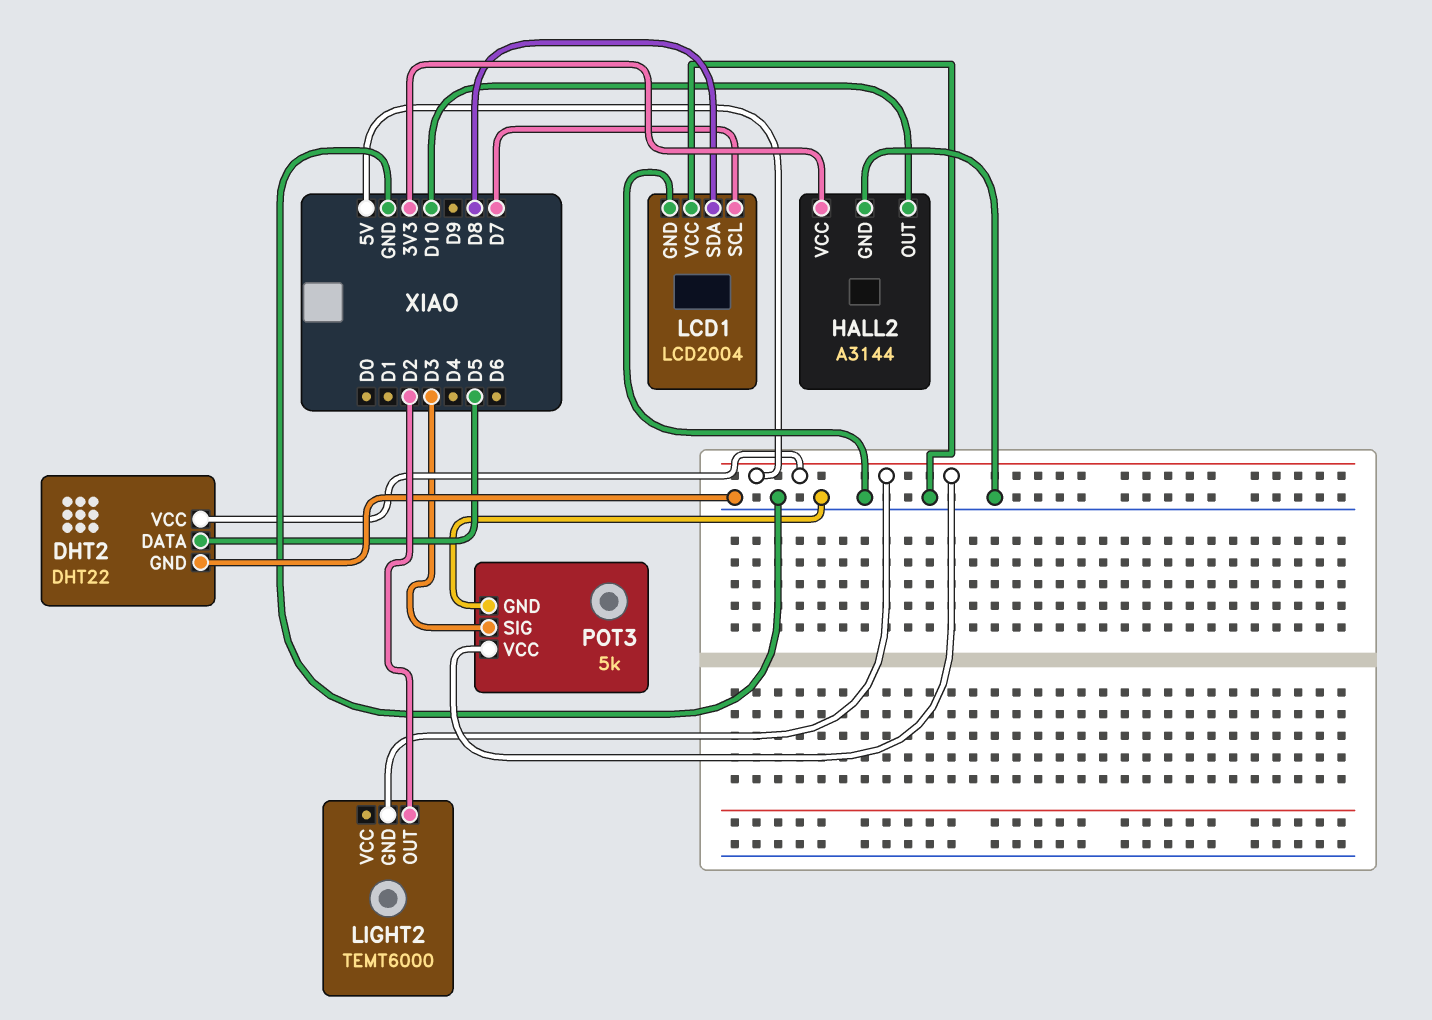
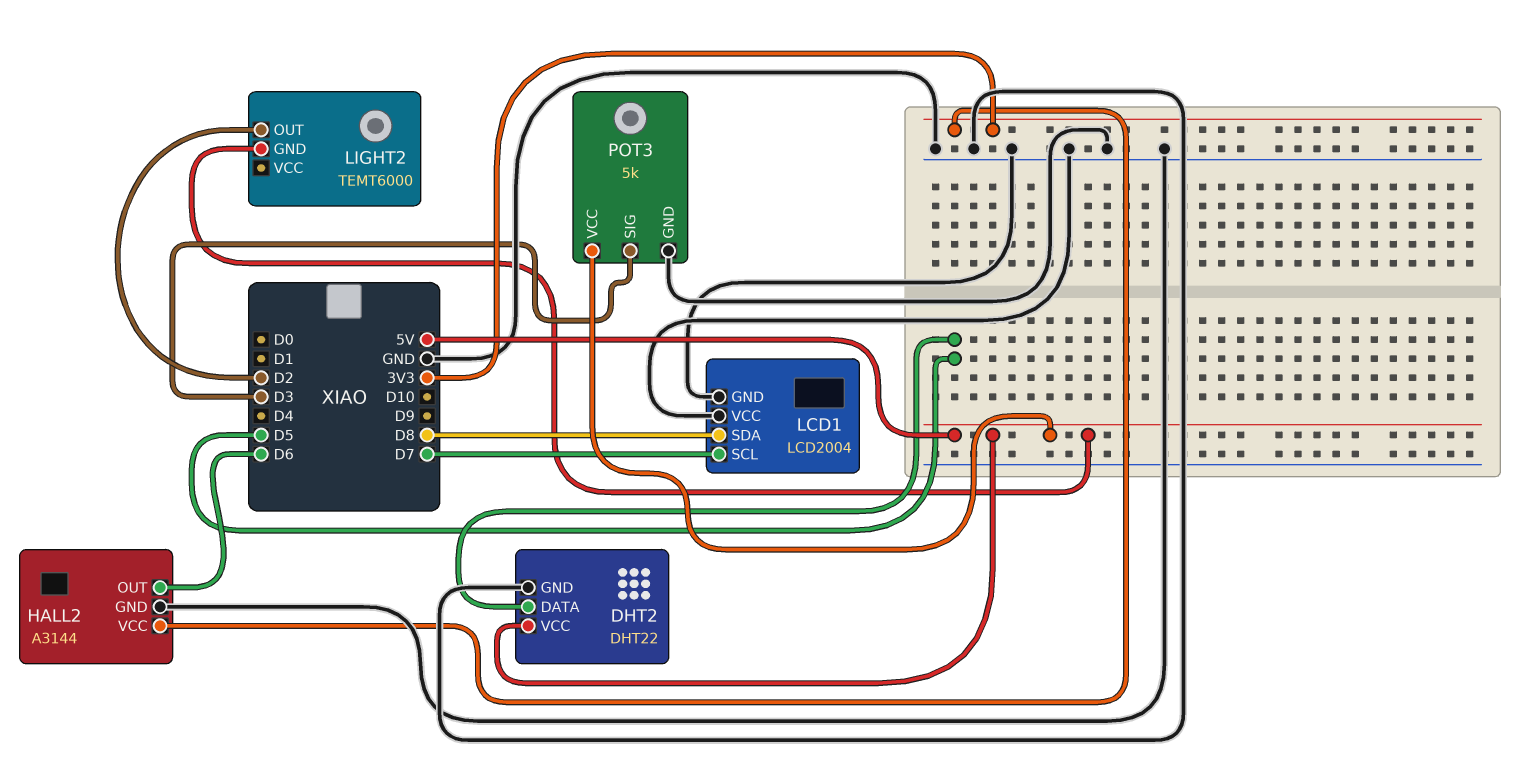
HALL2 pin OUT: D10 -> D6

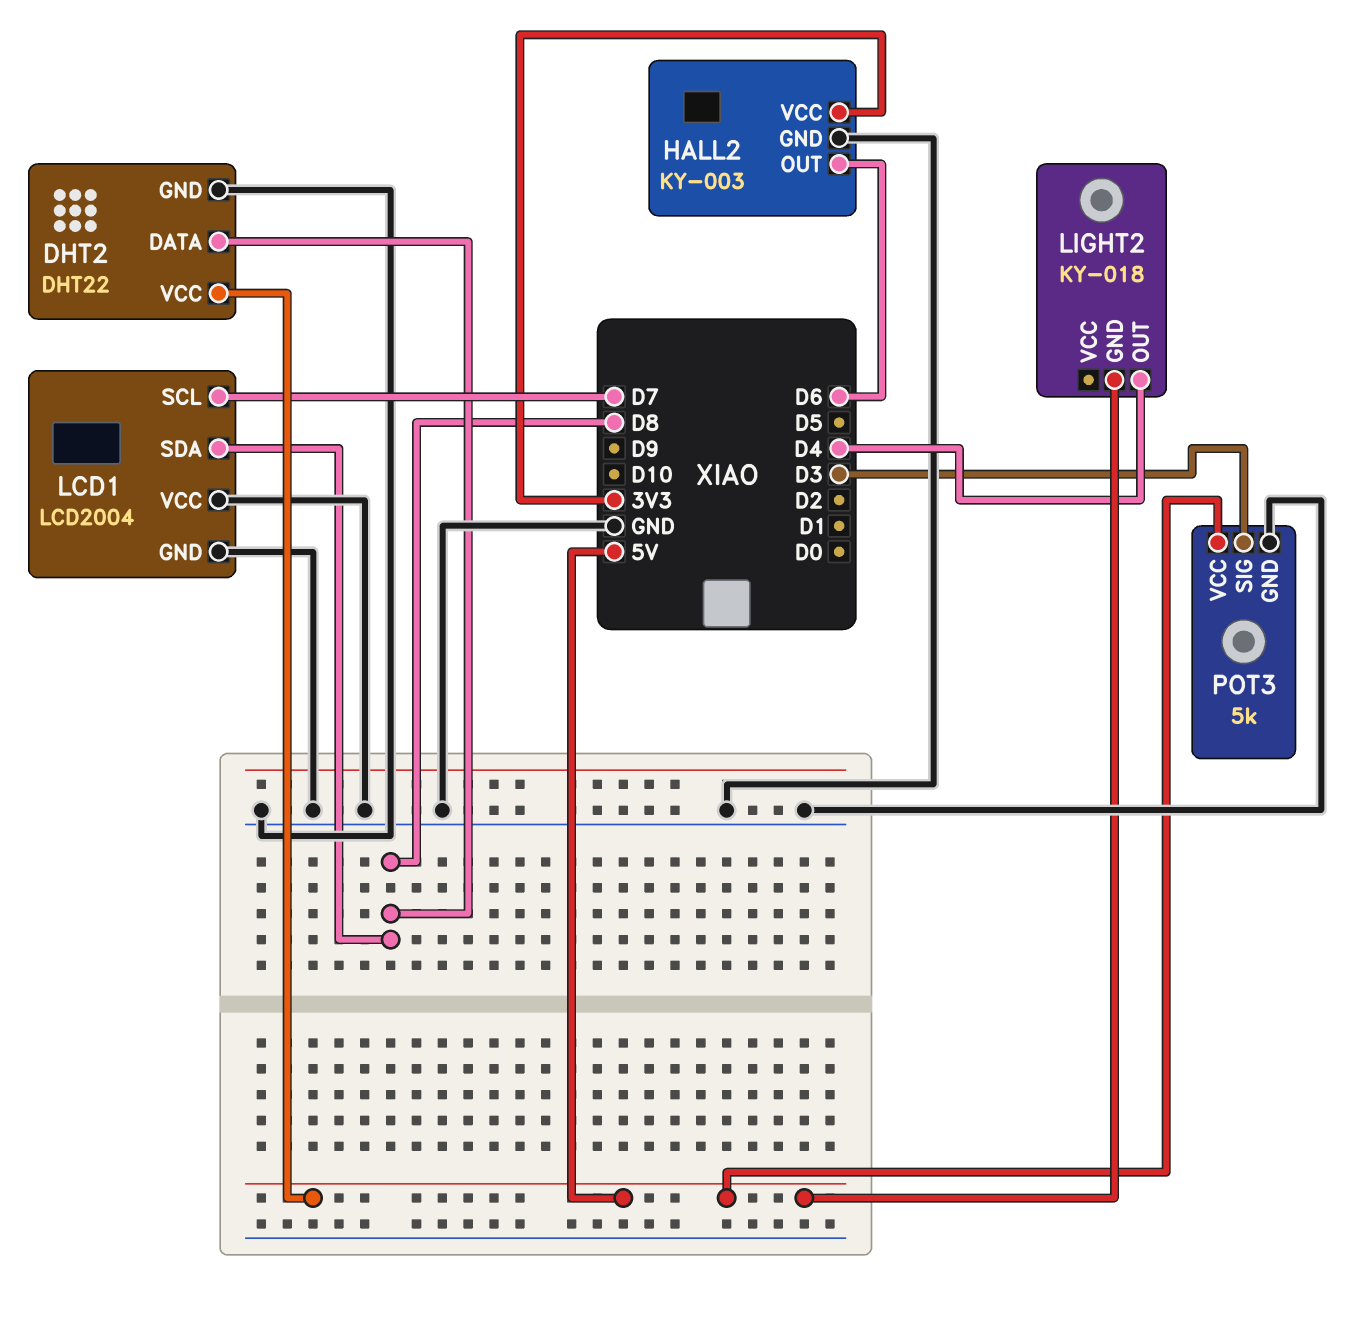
DHT2 pin DATA: D5 -> D8
HALL2: A3144 -> KY-003
LIGHT2: TEMT6000 -> KY-018
LIGHT2 pin OUT: D2 -> D4

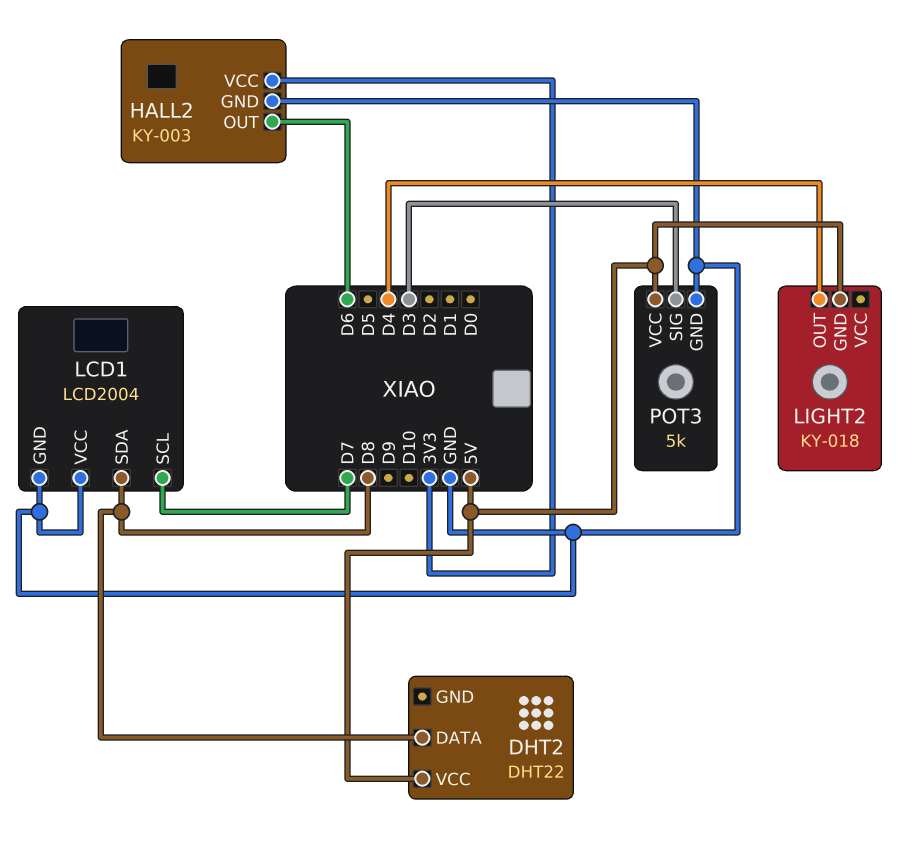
DHT2 pin GND: GND -> none

